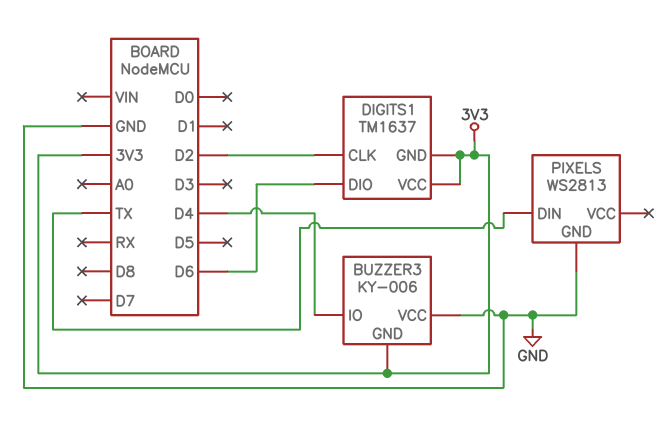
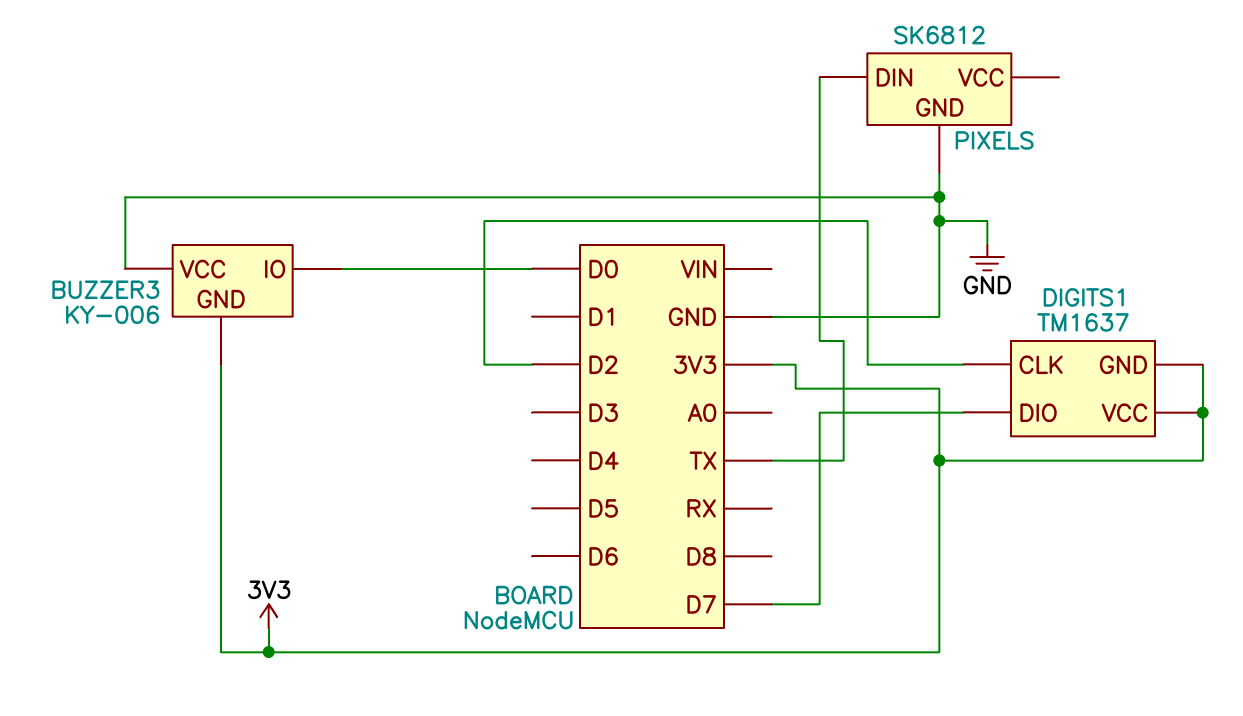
BUZZER3 pin IO: D4 -> D0
DIGITS1 pin DIO: D6 -> D7
PIXELS: WS2813 -> SK6812

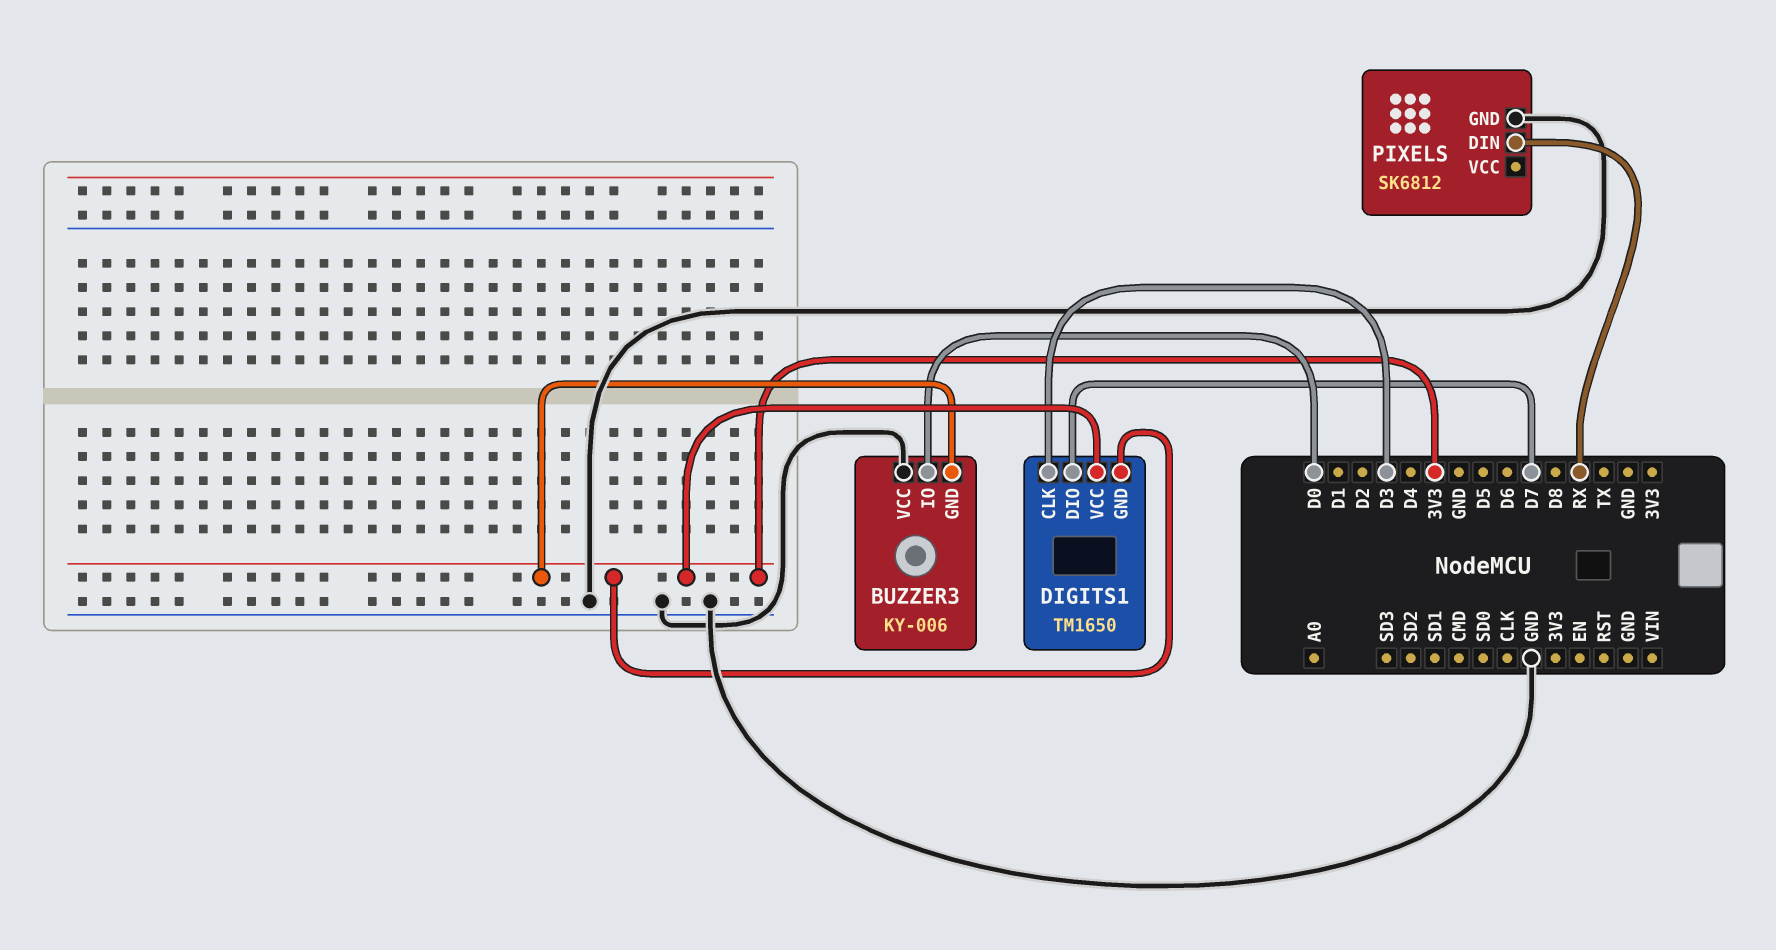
DIGITS1: TM1637 -> TM1650
DIGITS1 pin CLK: D2 -> D3
PIXELS pin DIN: TX -> RX

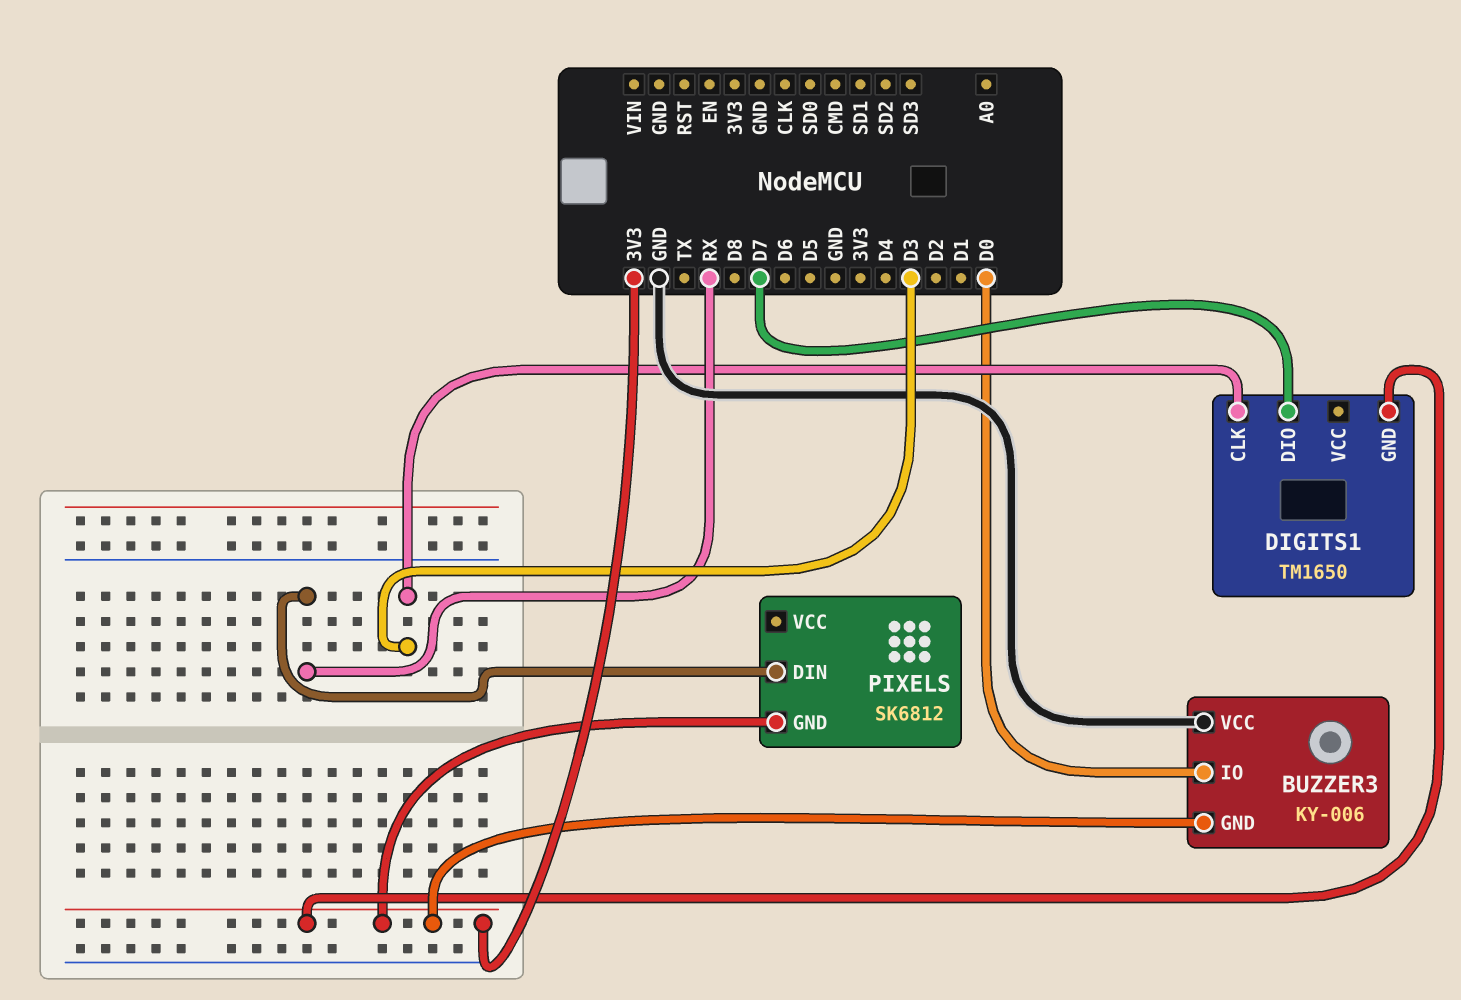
DIGITS1 pin VCC: 3V3 -> none
PIXELS pin GND: GND -> 3V3

